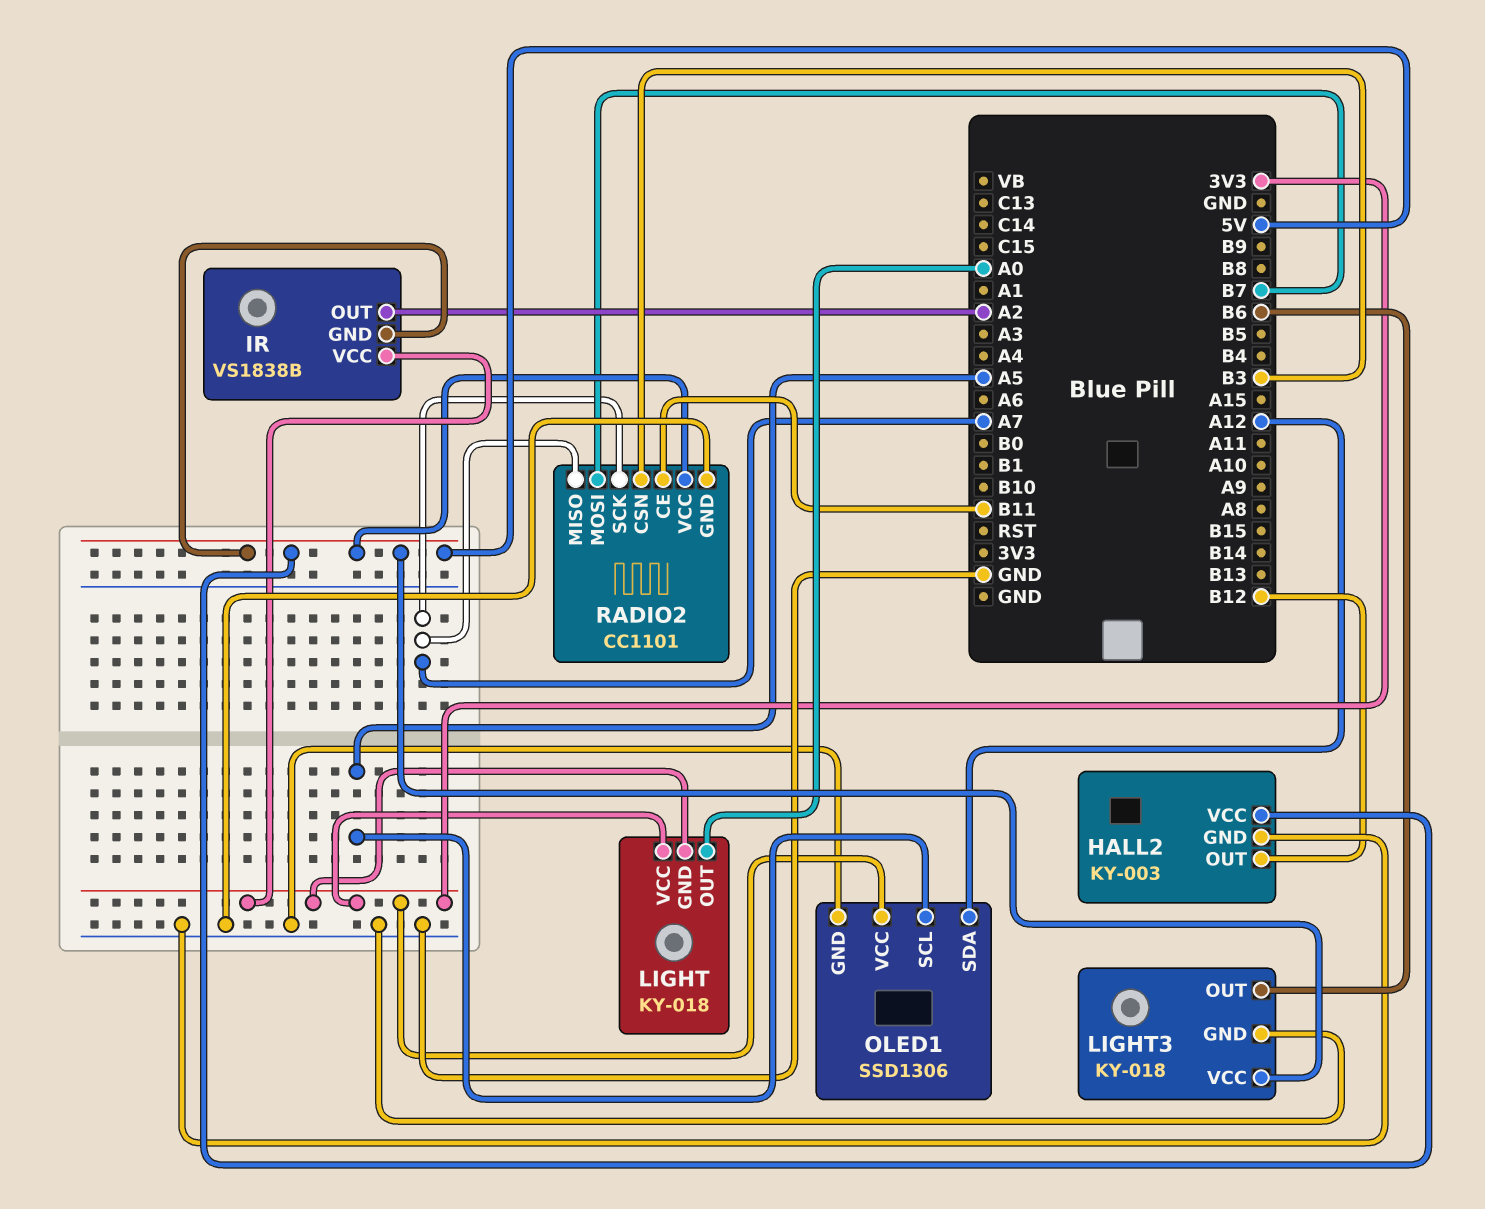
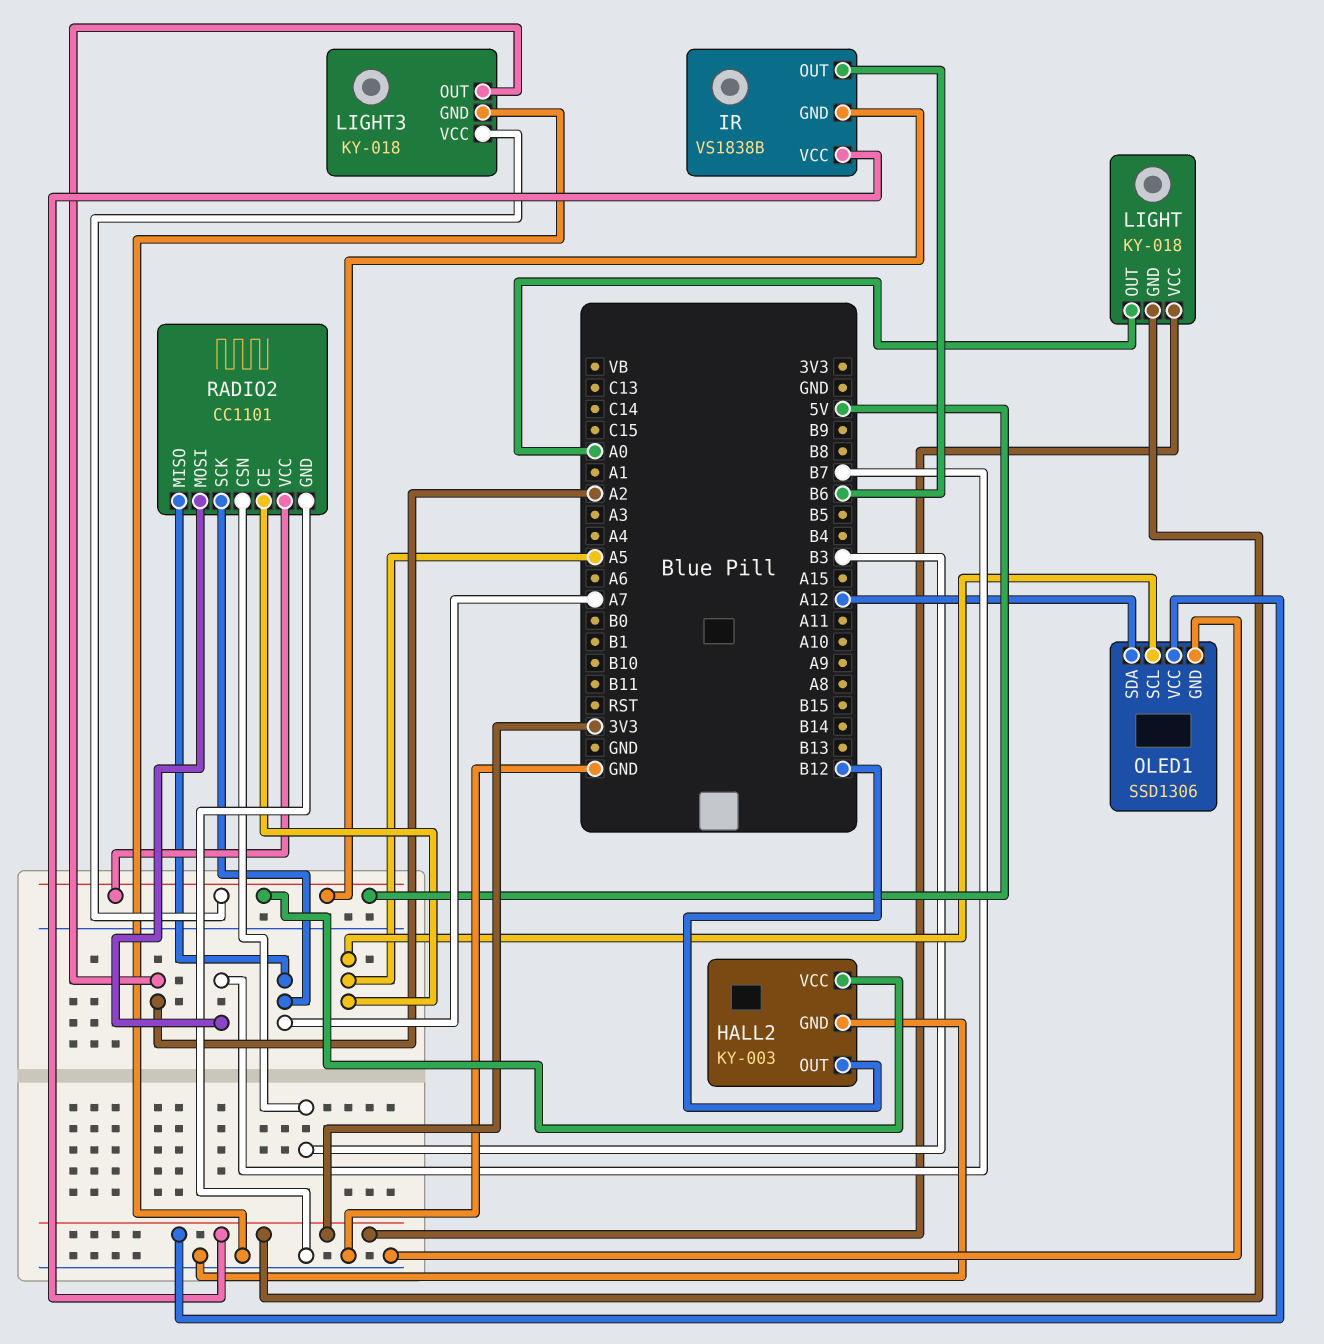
IR pin OUT: A2 -> B6
LIGHT3 pin OUT: B6 -> A2
RADIO2 pin CE: B11 -> A5

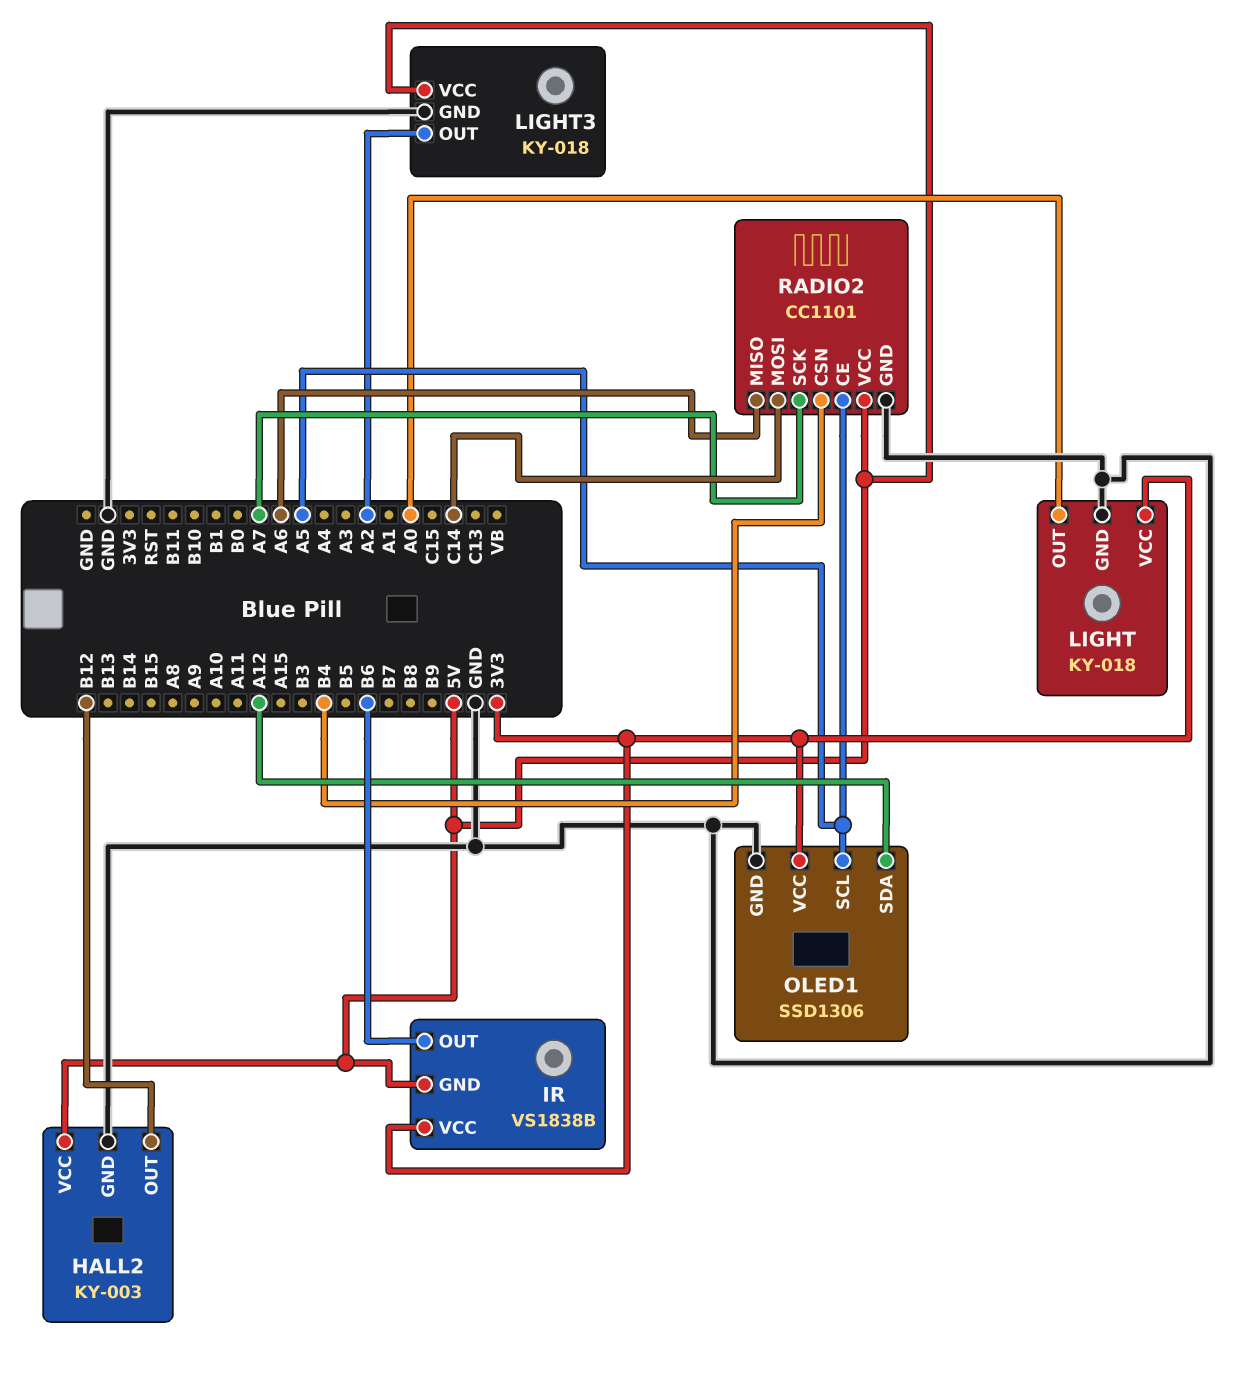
LIGHT pin GND: 3V3 -> GND
RADIO2 pin CSN: B3 -> B4
RADIO2 pin MISO: A7 -> A6
RADIO2 pin MOSI: B7 -> C14

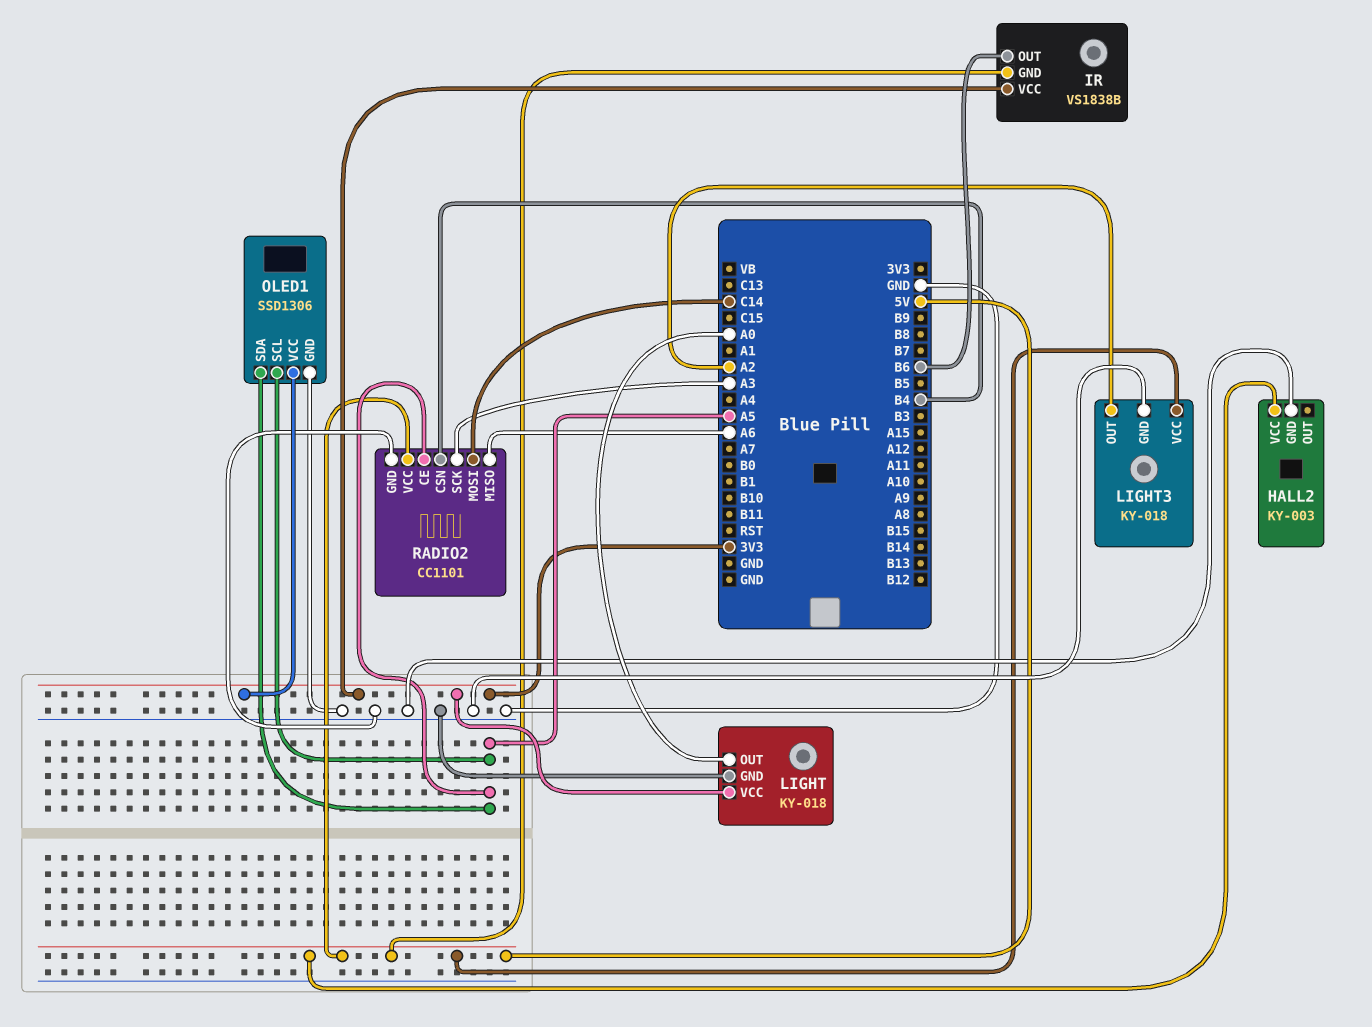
HALL2 pin OUT: B12 -> none
OLED1 pin SDA: A12 -> A5
RADIO2 pin SCK: A7 -> A3

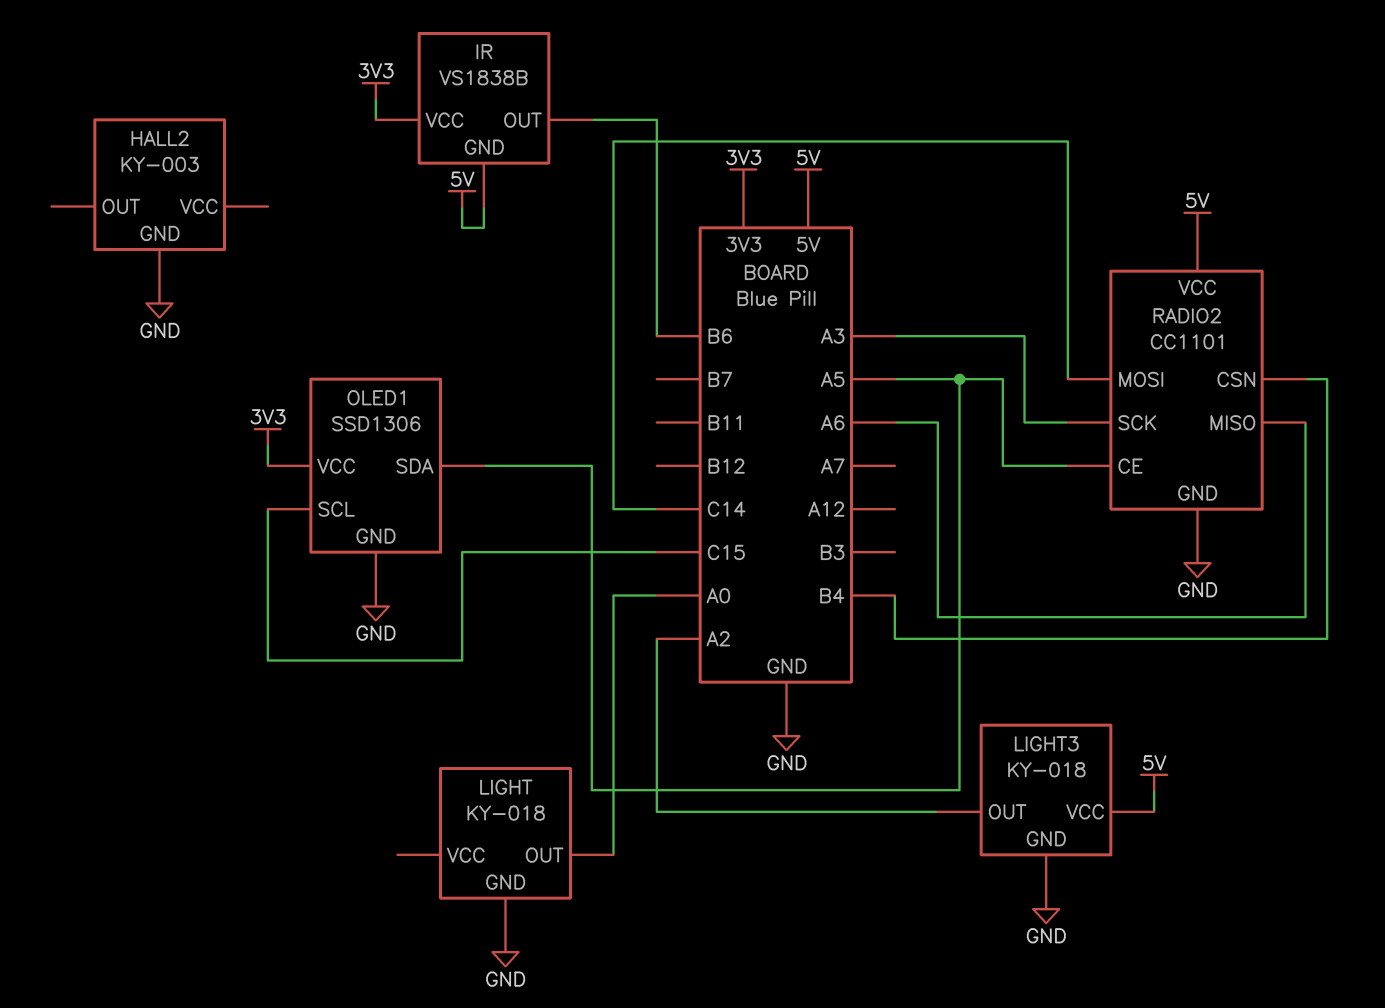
HALL2 pin VCC: 5V -> none
LIGHT pin VCC: 3V3 -> none
OLED1 pin SCL: A5 -> C15

